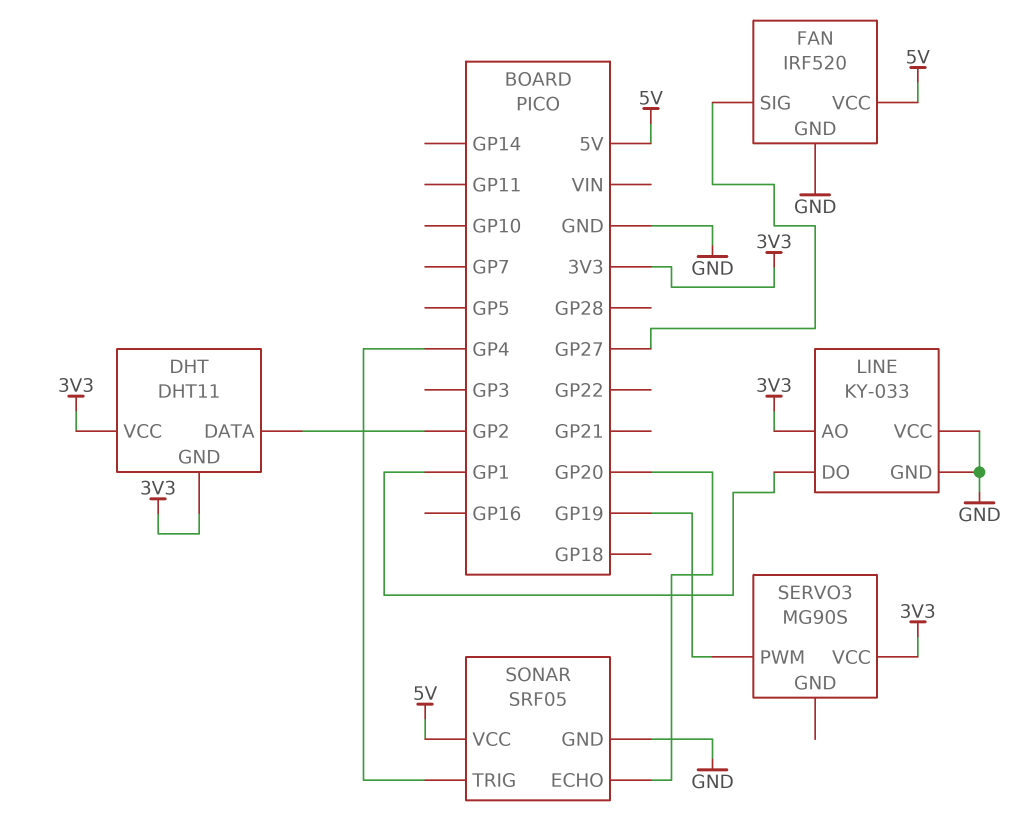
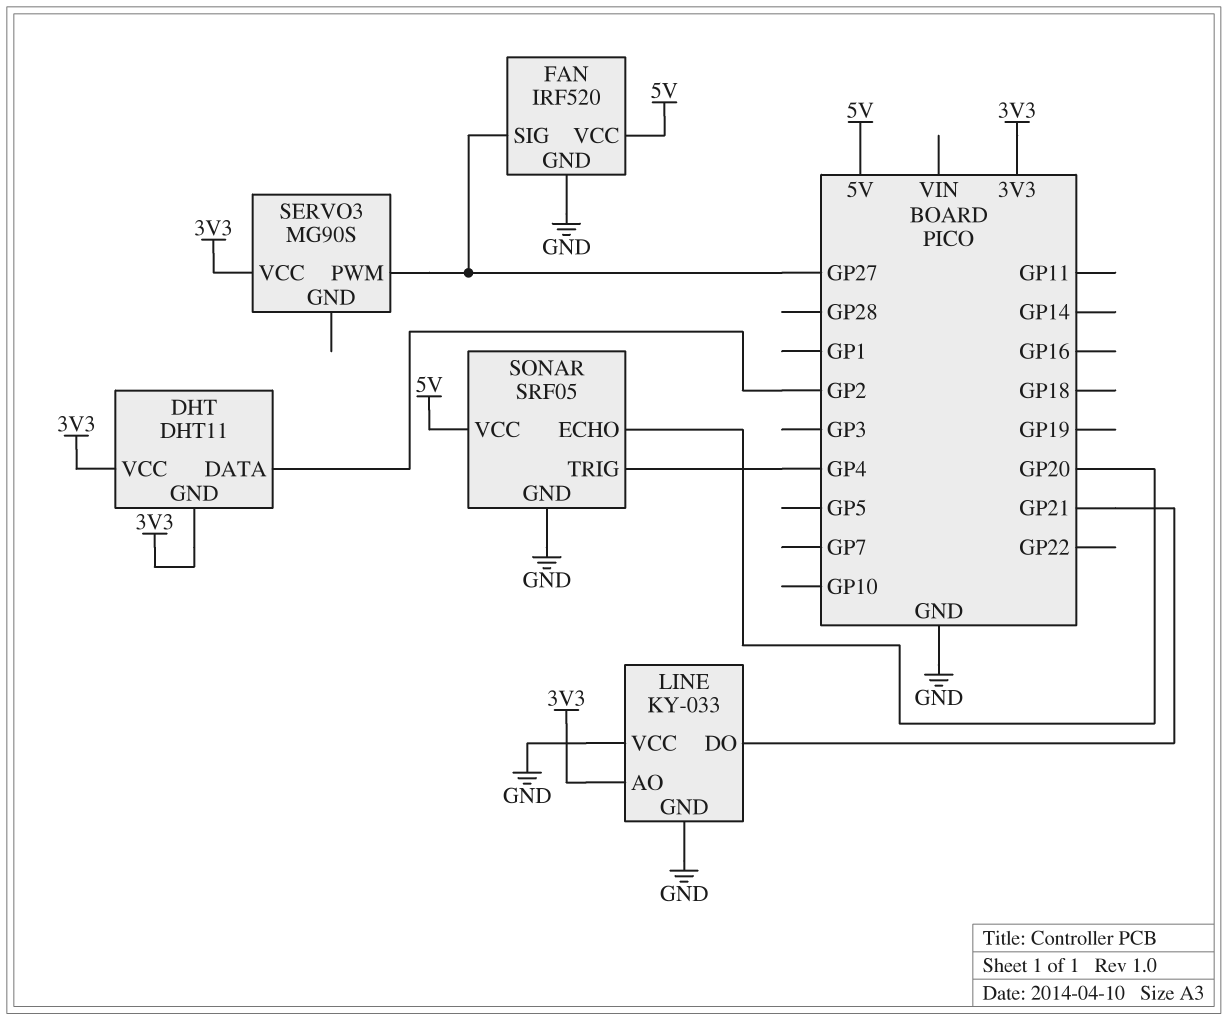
LINE pin DO: GP1 -> GP21
SERVO3 pin PWM: GP19 -> GP27

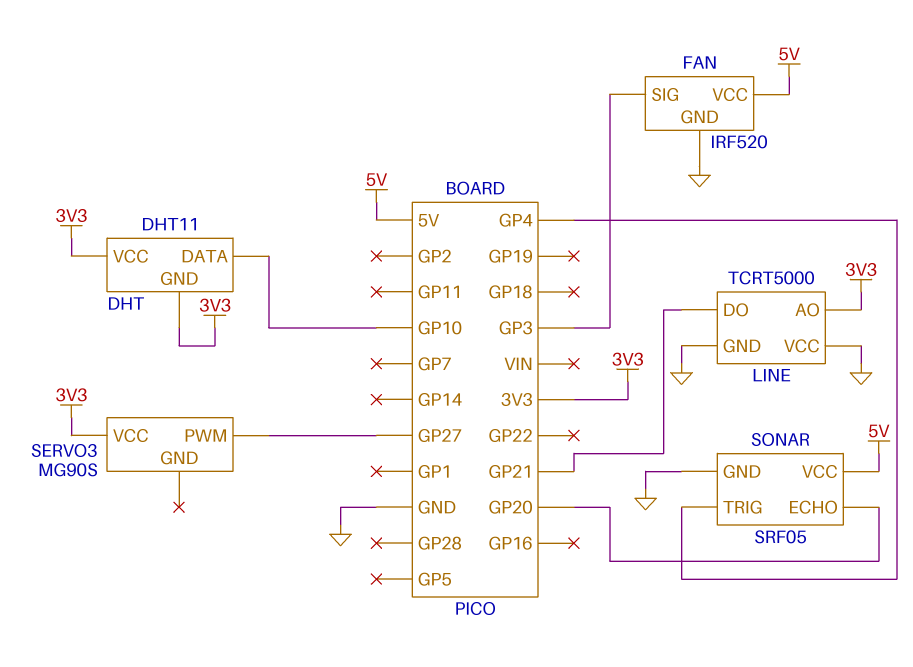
DHT pin DATA: GP2 -> GP10
FAN pin SIG: GP27 -> GP3
LINE: KY-033 -> TCRT5000

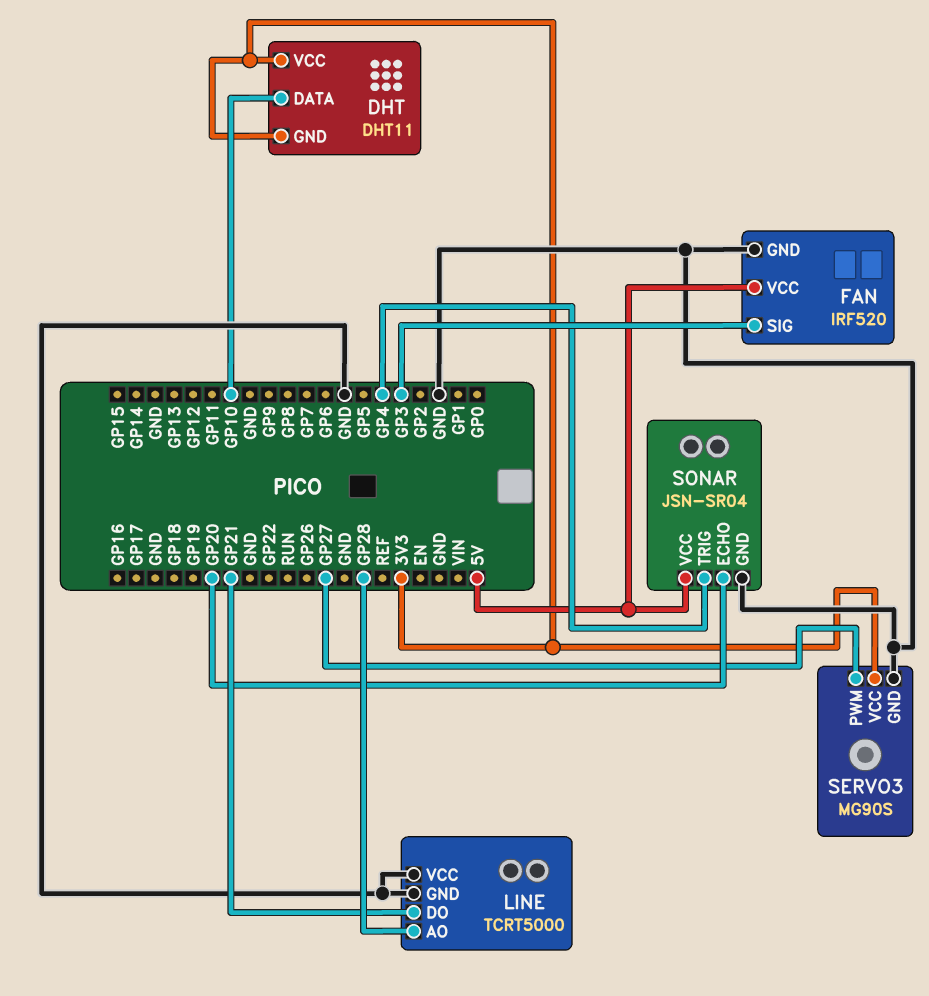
LINE pin AO: 3V3 -> GP28
SERVO3 pin GND: none -> GND
SONAR: SRF05 -> JSN-SR04

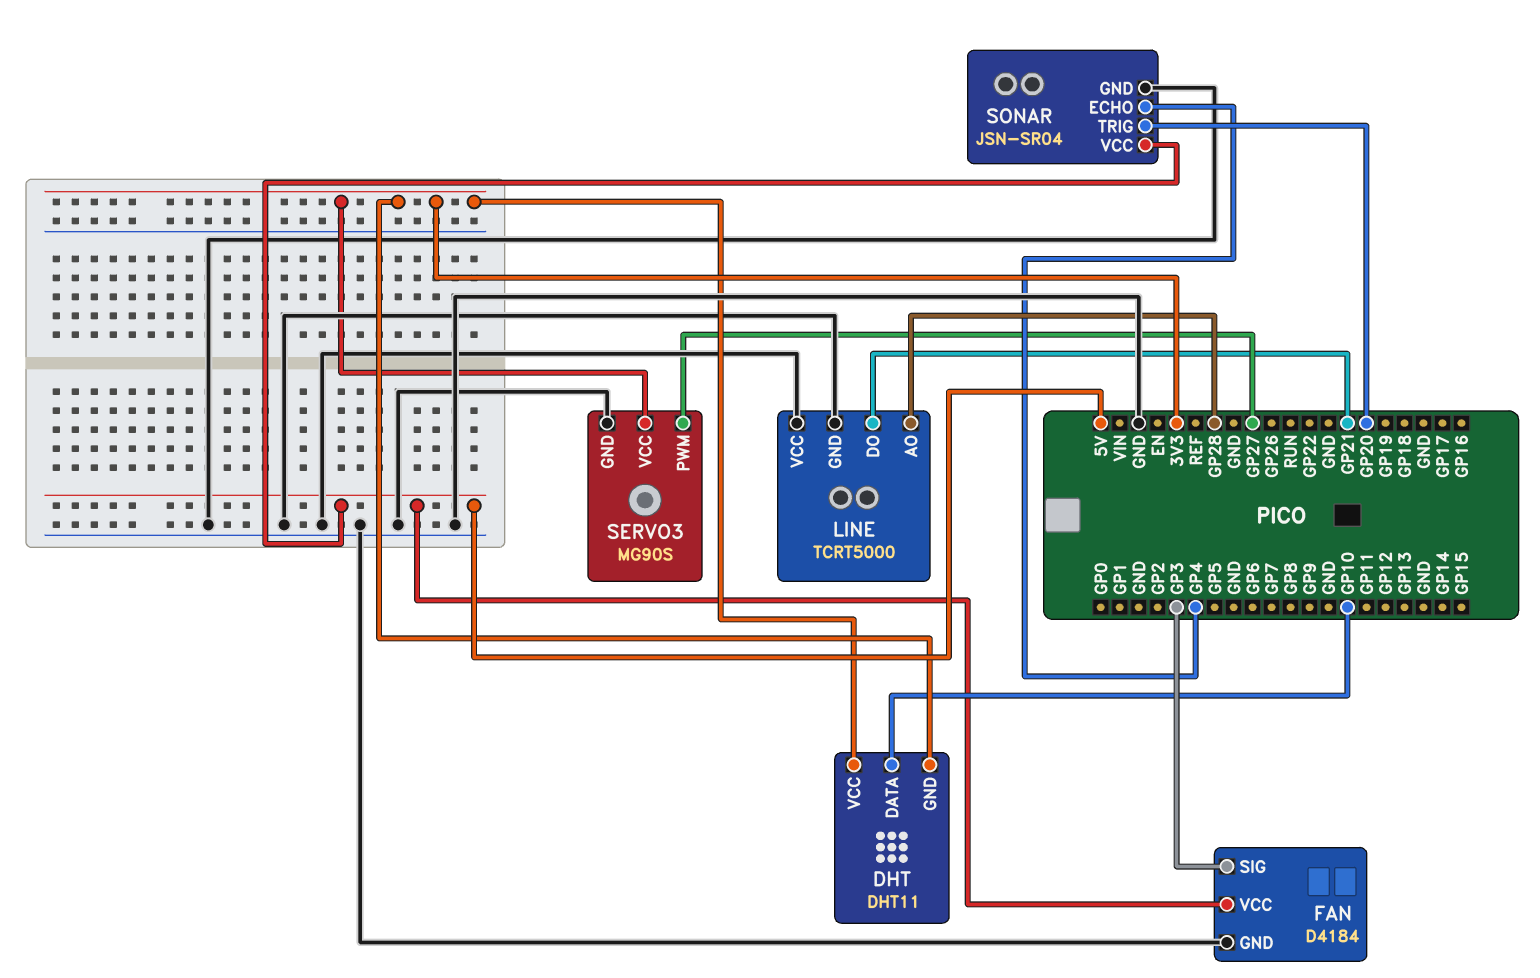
FAN: IRF520 -> D4184
SONAR pin ECHO: GP20 -> GP4
SONAR pin TRIG: GP4 -> GP20

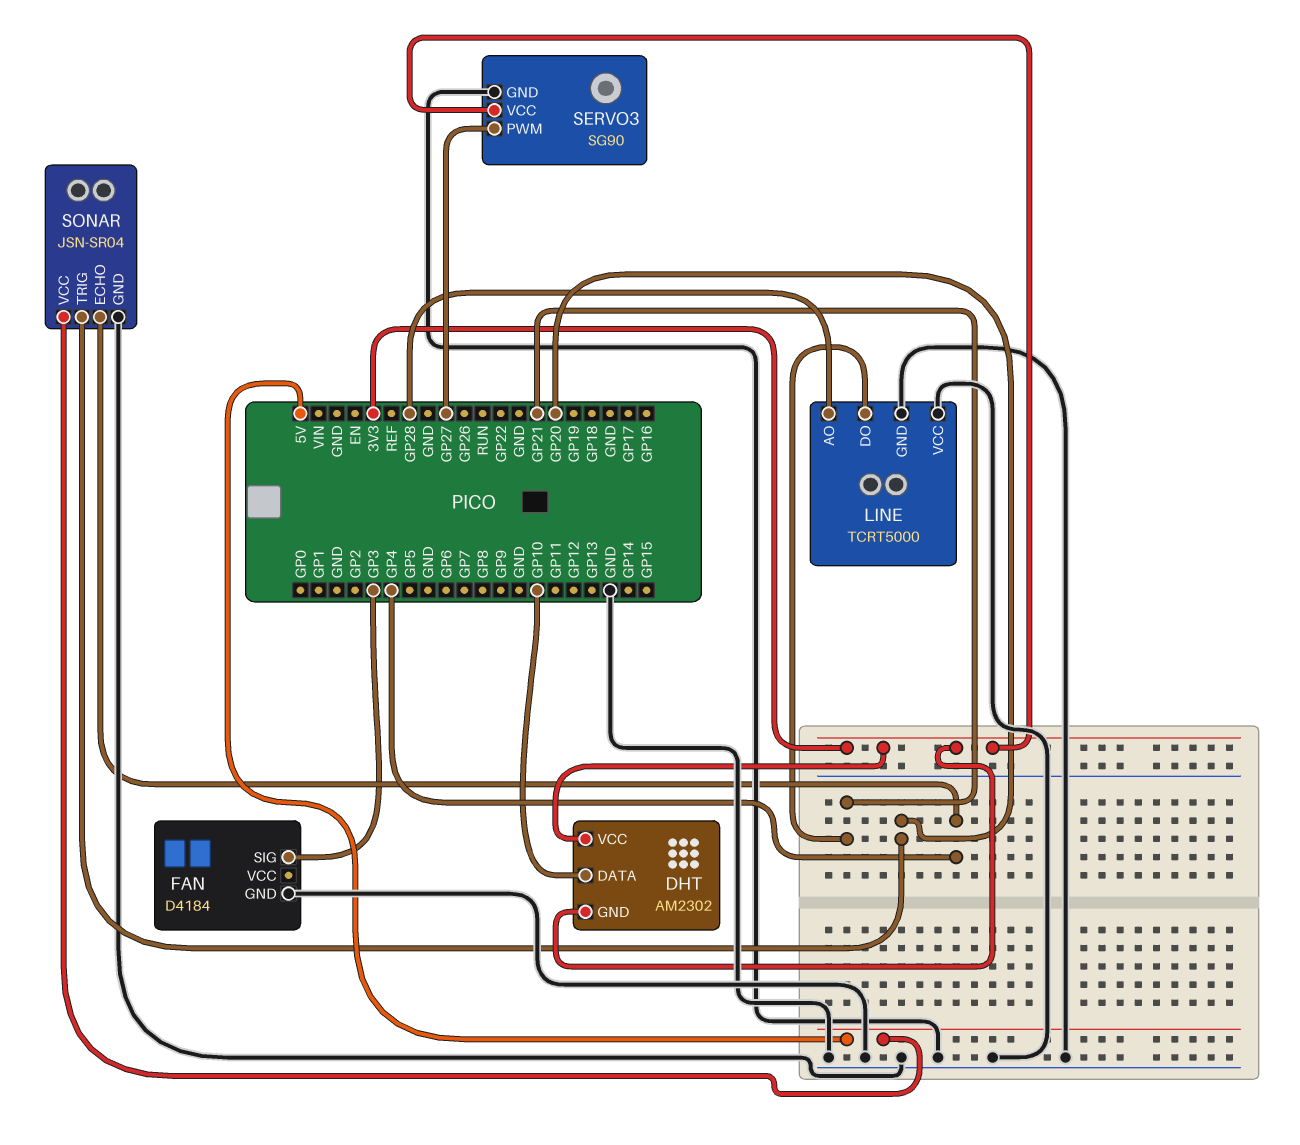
DHT: DHT11 -> AM2302
FAN pin VCC: 5V -> none
SERVO3: MG90S -> SG90

